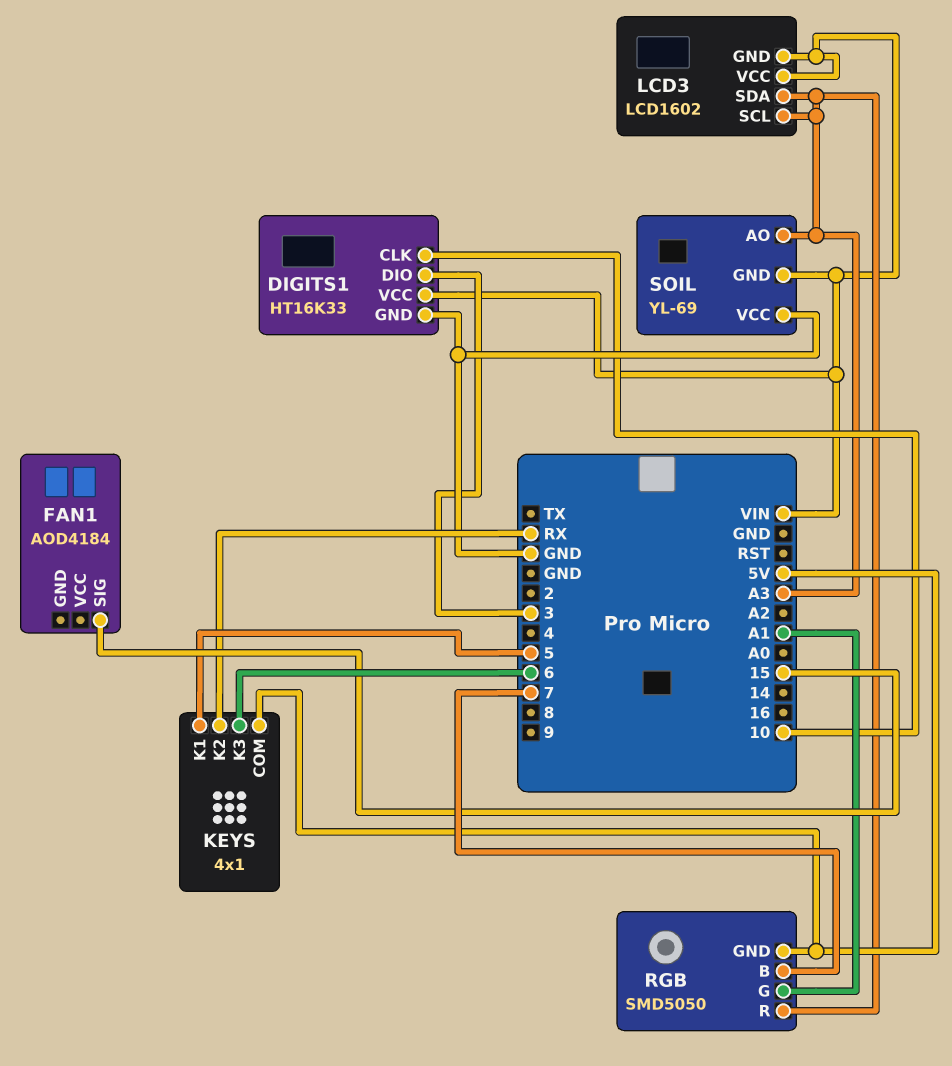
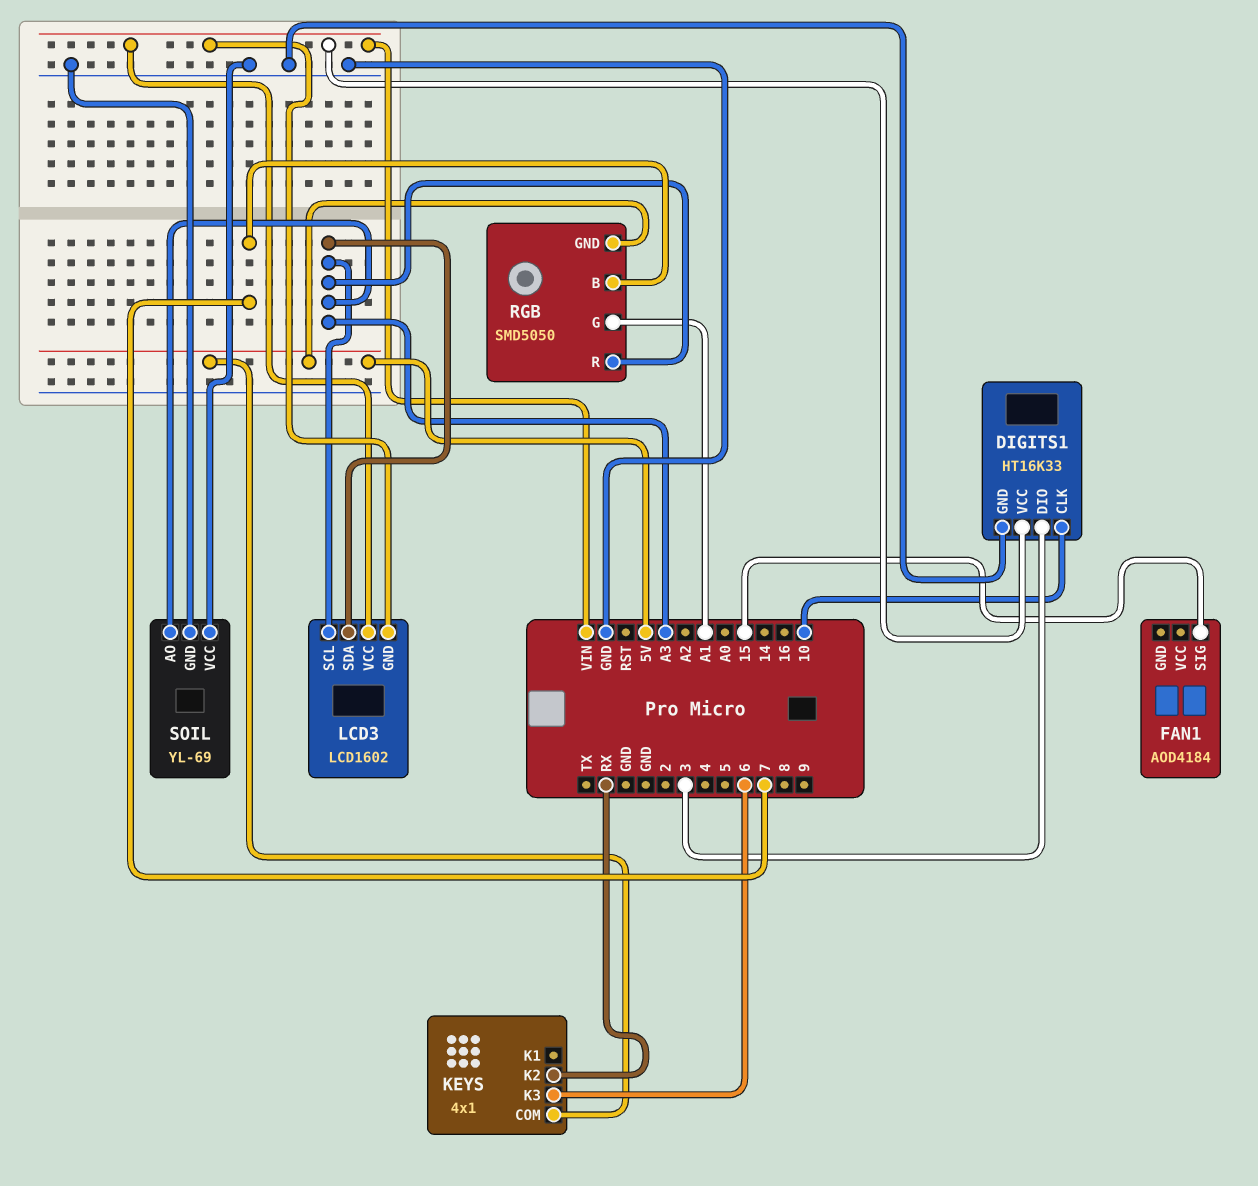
KEYS pin K1: 5 -> none
SOIL pin GND: VIN -> GND

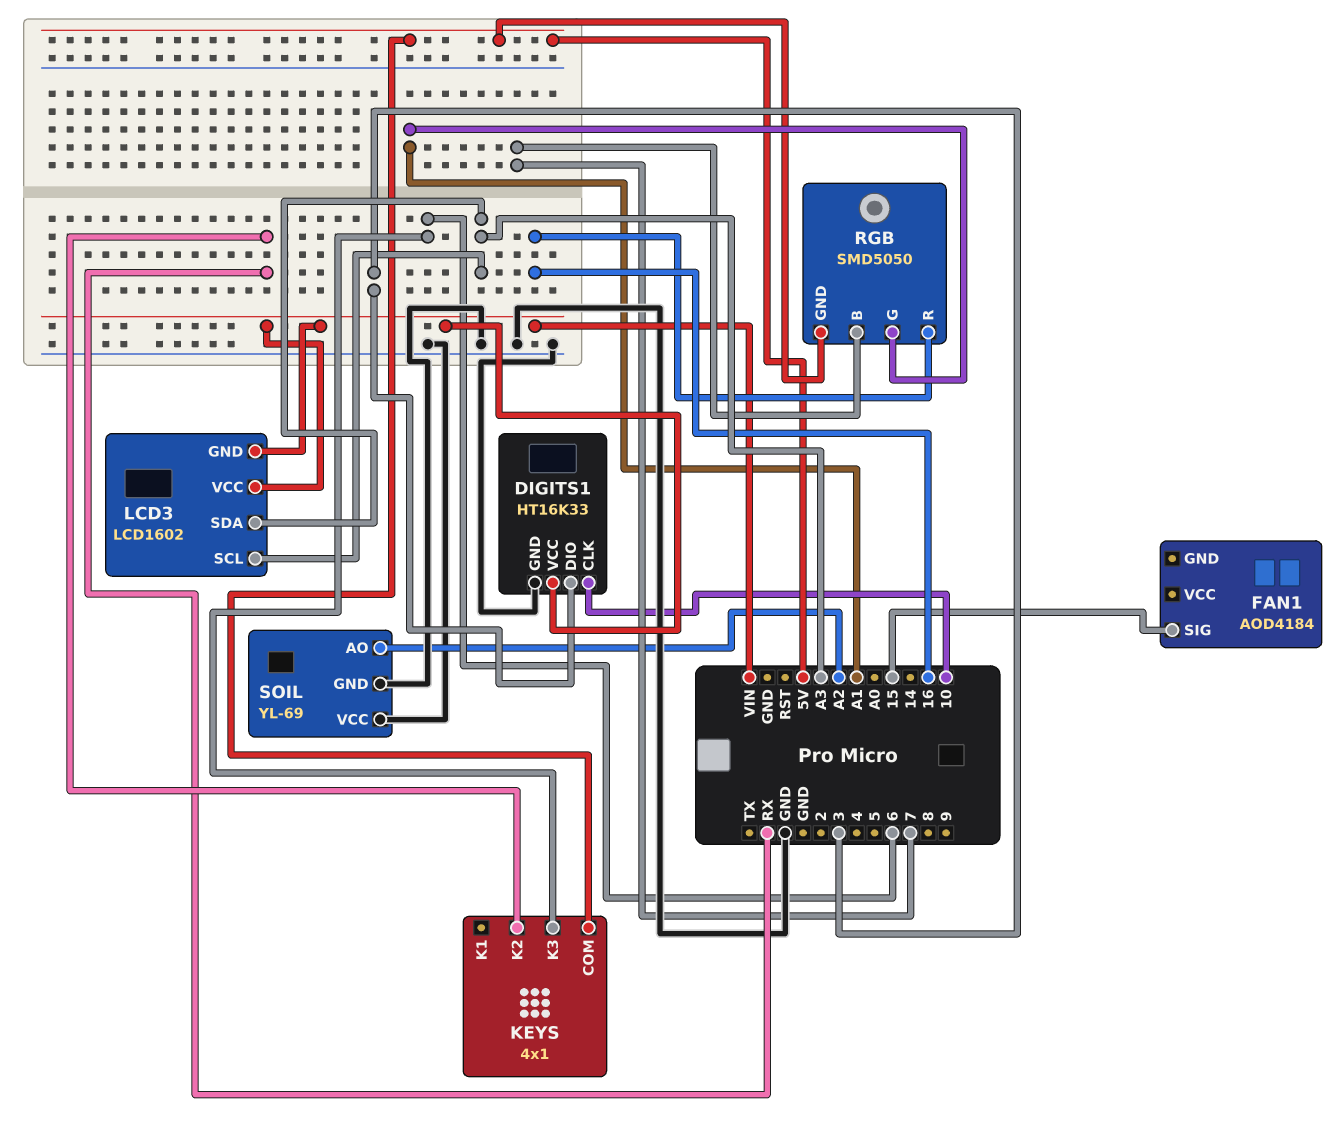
RGB pin R: A3 -> 16
SOIL pin AO: A3 -> A2

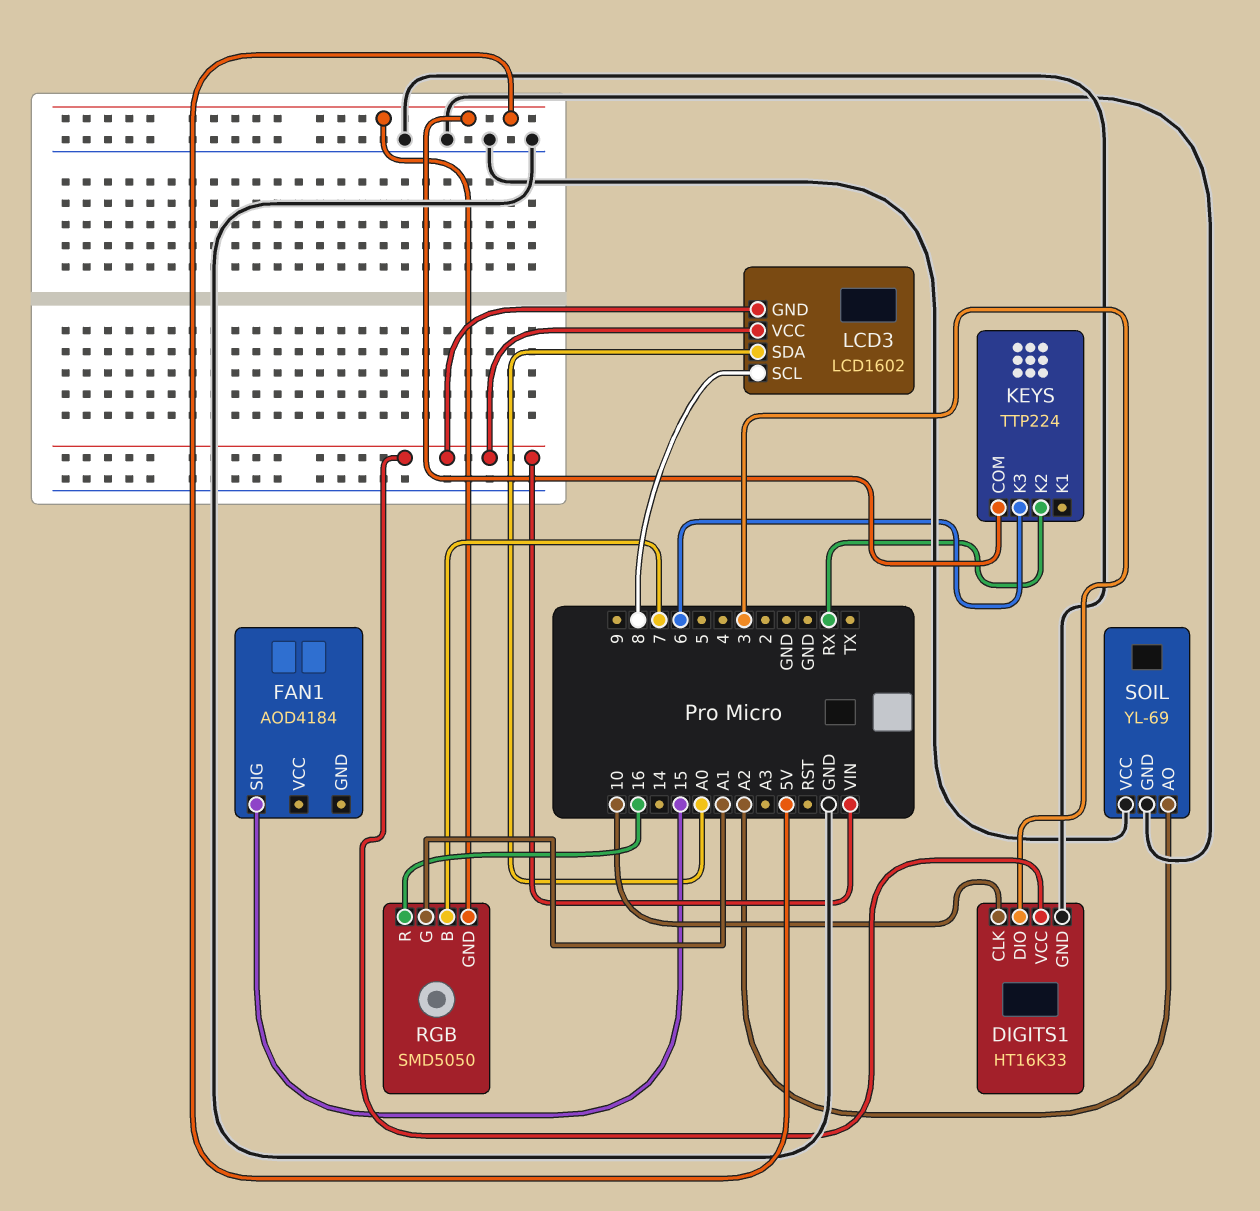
KEYS: 4x1 -> TTP224
LCD3 pin SCL: A3 -> 8
LCD3 pin SDA: A3 -> A0

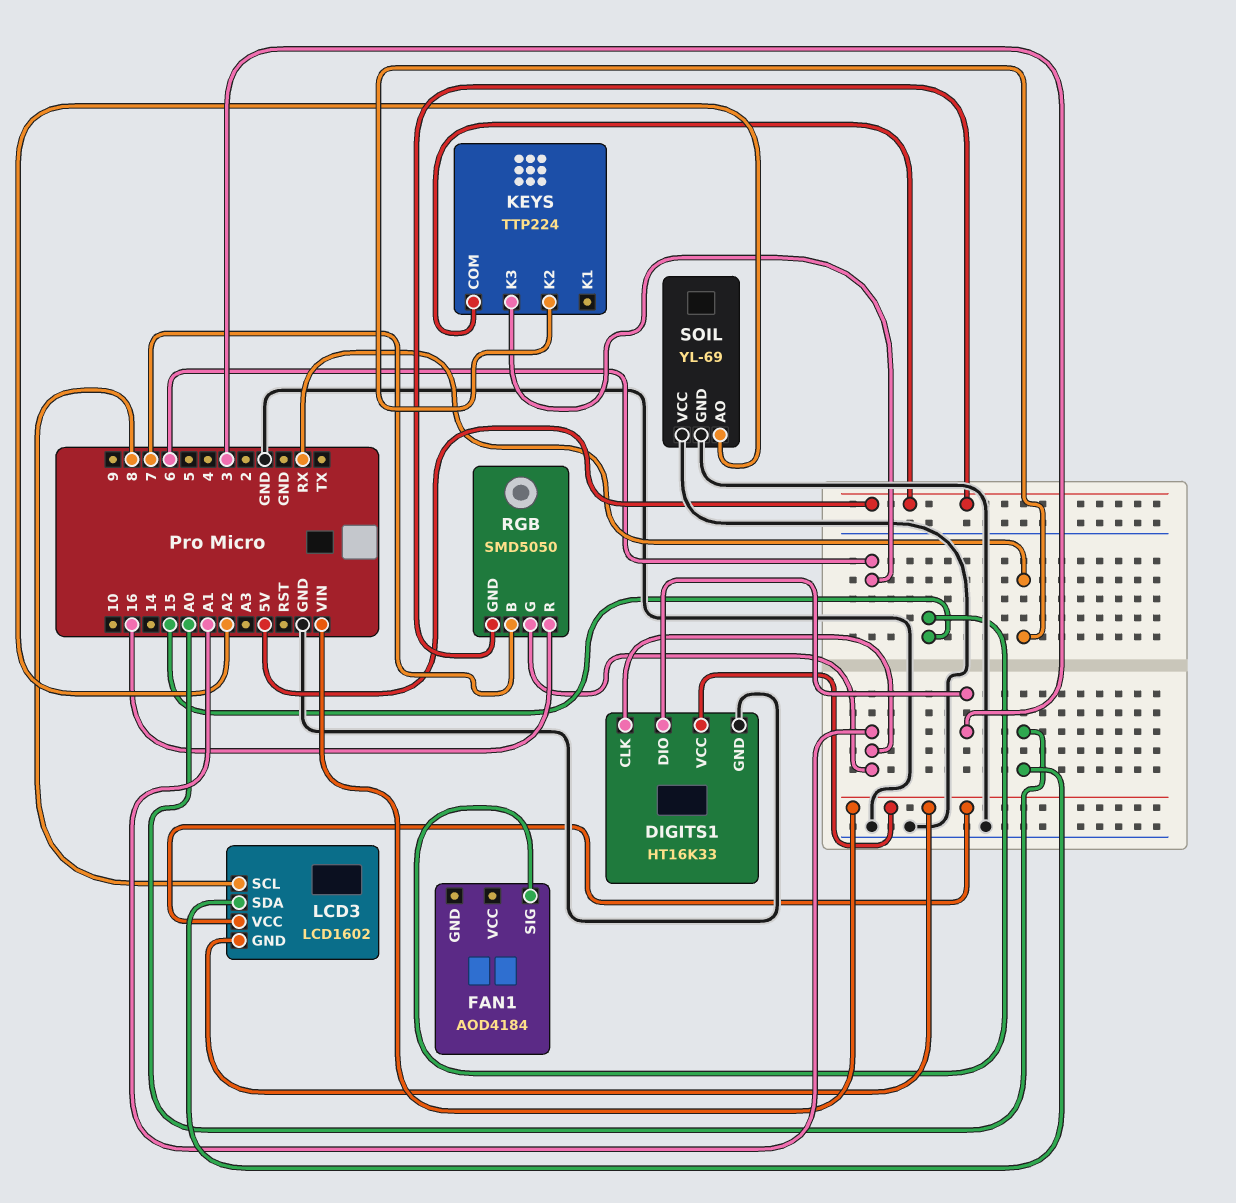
DIGITS1 pin CLK: 10 -> A1

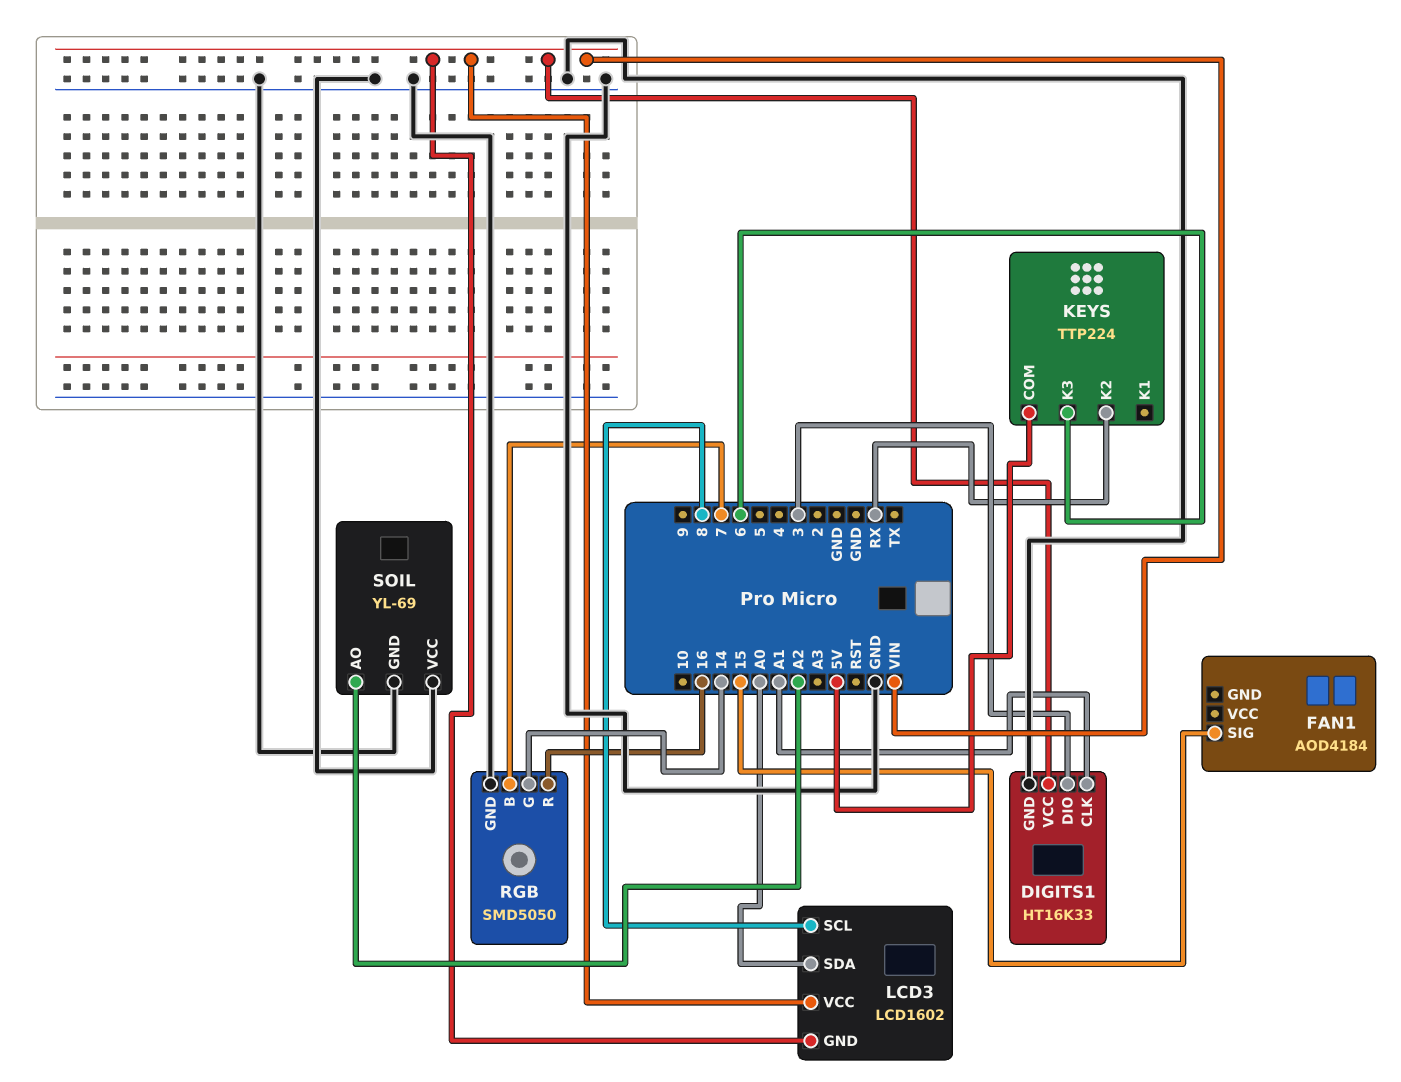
RGB pin G: A1 -> 14
RGB pin GND: 5V -> GND

